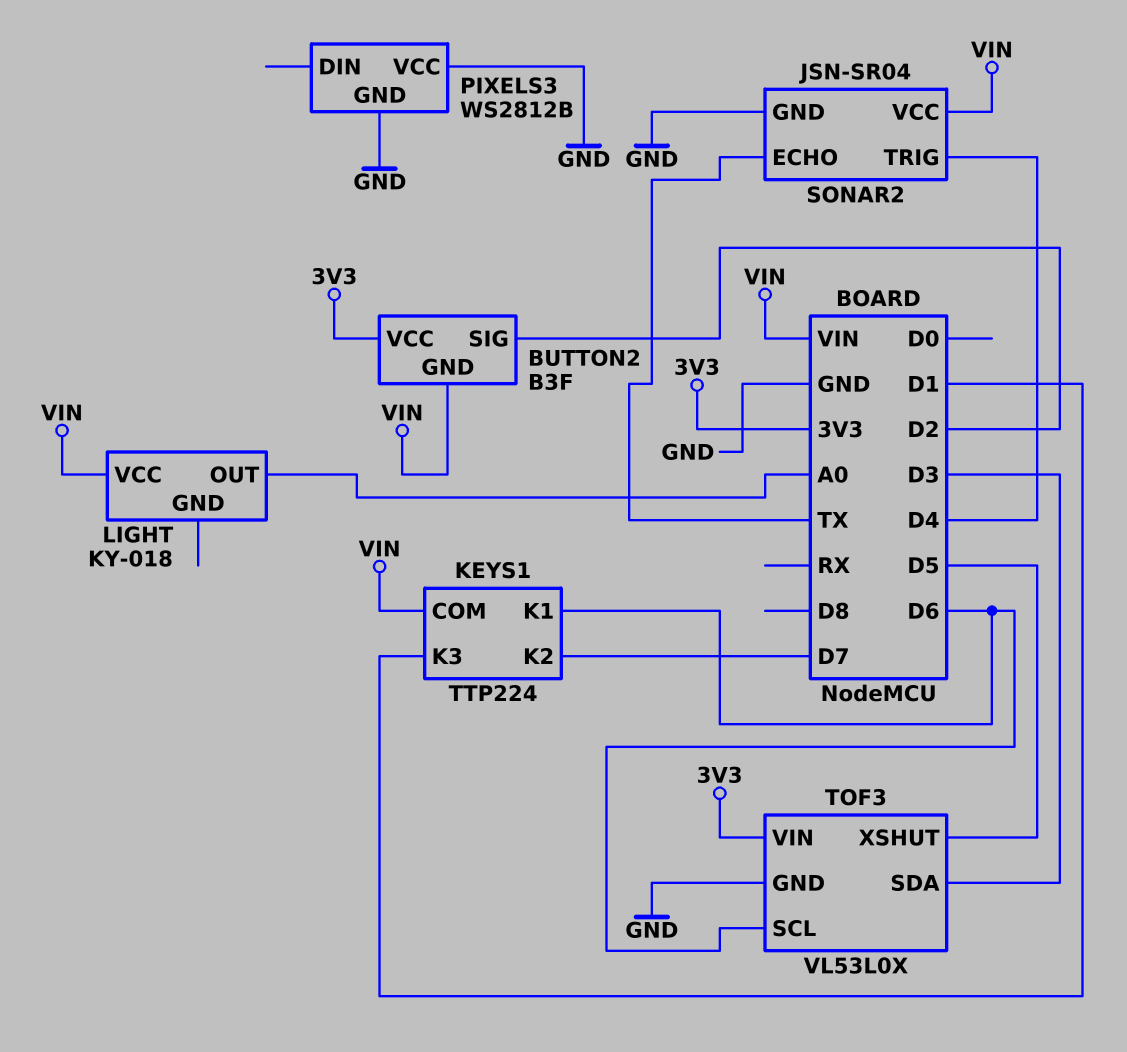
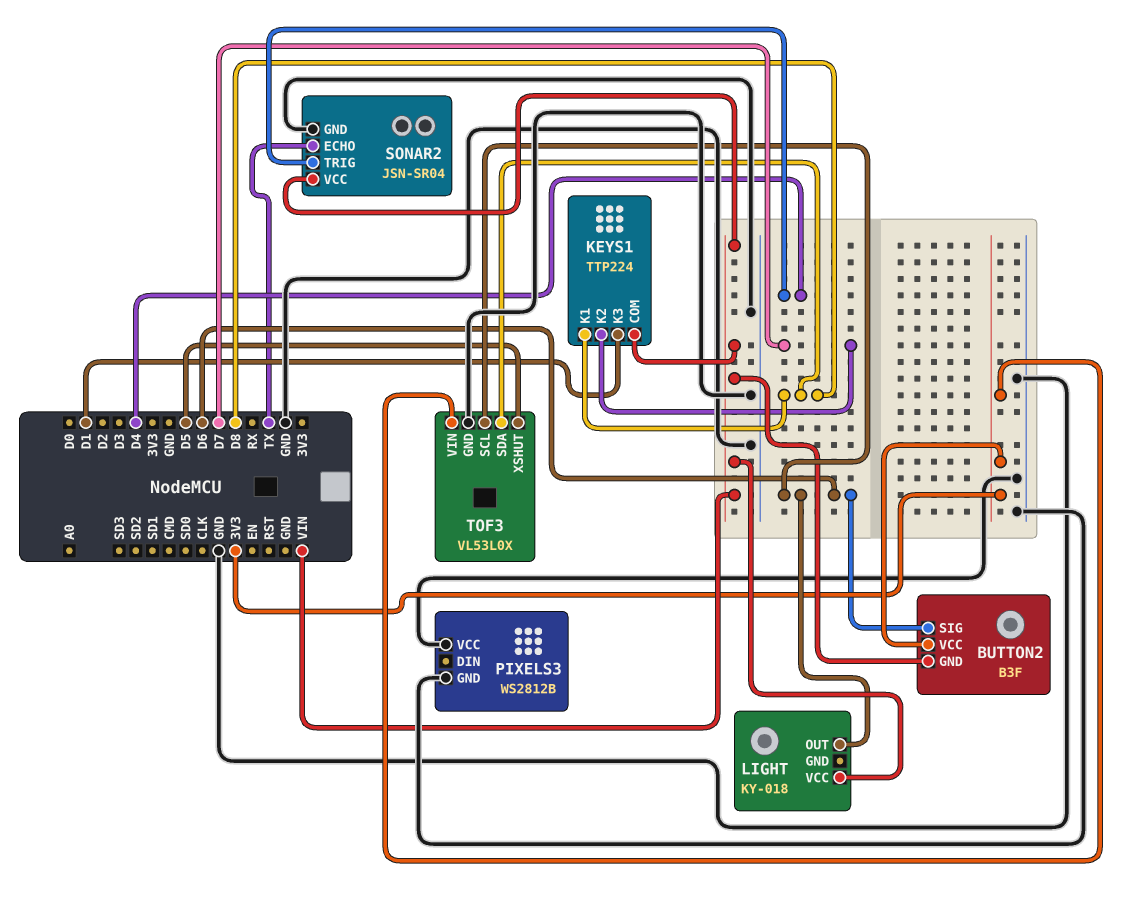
BUTTON2 pin SIG: D2 -> D6
KEYS1 pin K1: D6 -> D8
LIGHT pin OUT: A0 -> D6
TOF3 pin SDA: D3 -> D8

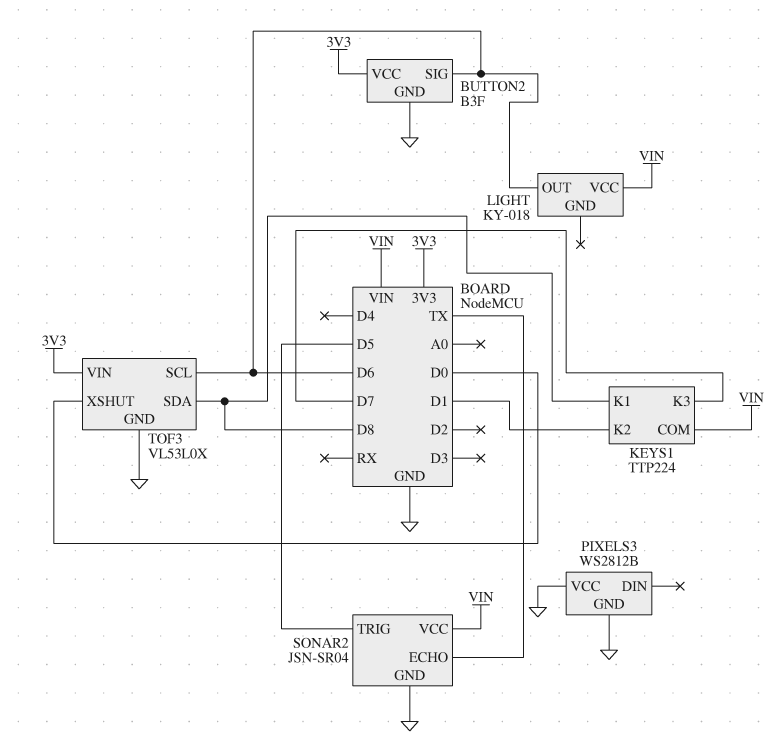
BUTTON2 pin GND: VIN -> GND
KEYS1 pin K2: D7 -> D1
KEYS1 pin K3: D1 -> D7
SONAR2 pin TRIG: D4 -> D5
TOF3 pin XSHUT: D5 -> D0

